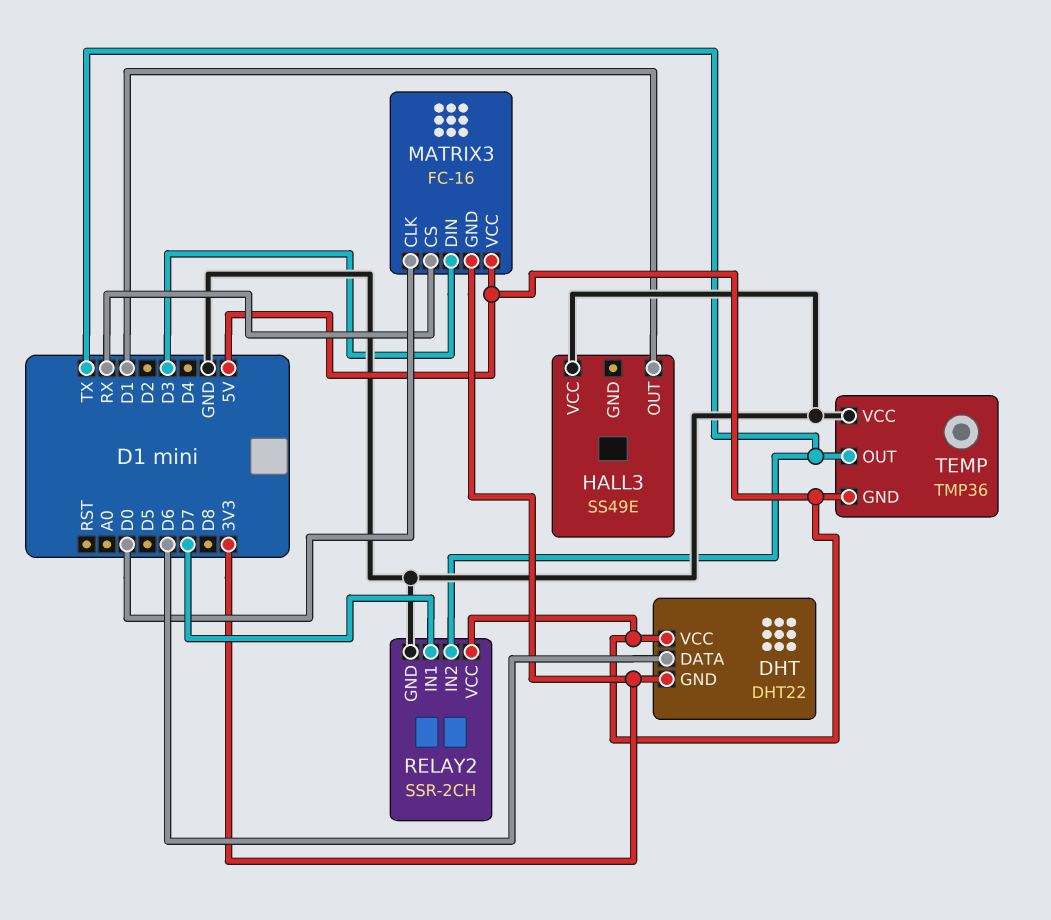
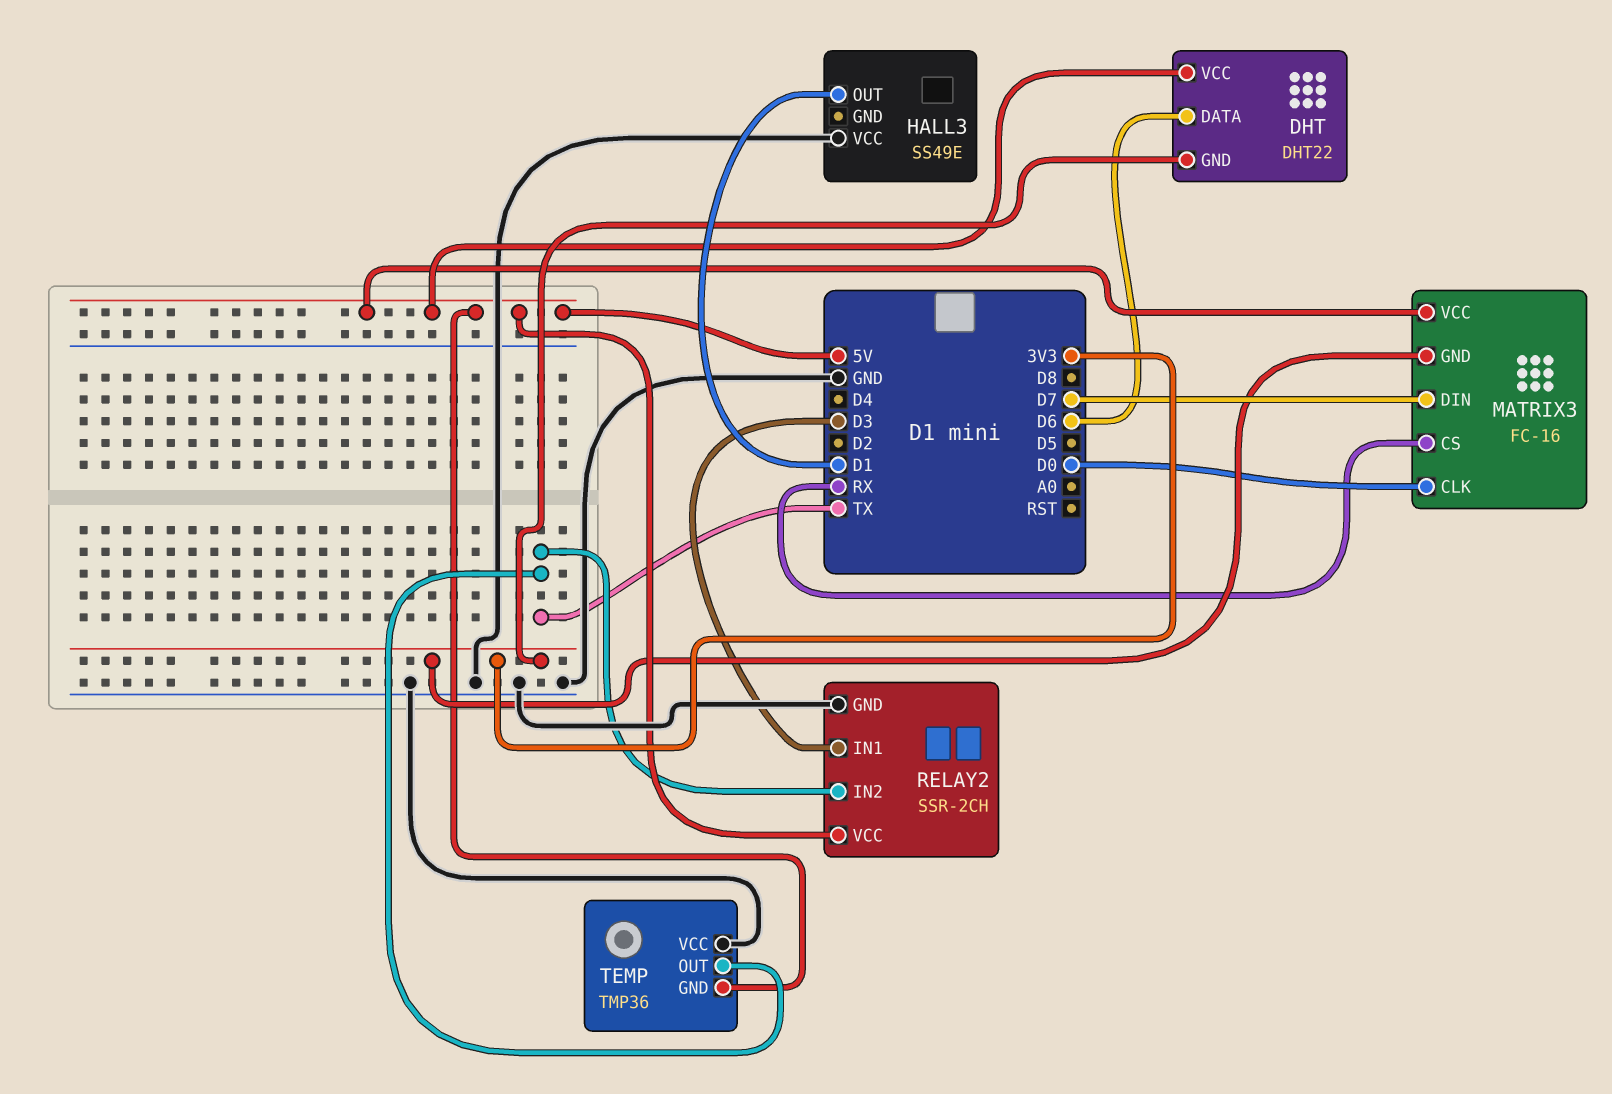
MATRIX3 pin DIN: D3 -> D7
RELAY2 pin IN1: D7 -> D3

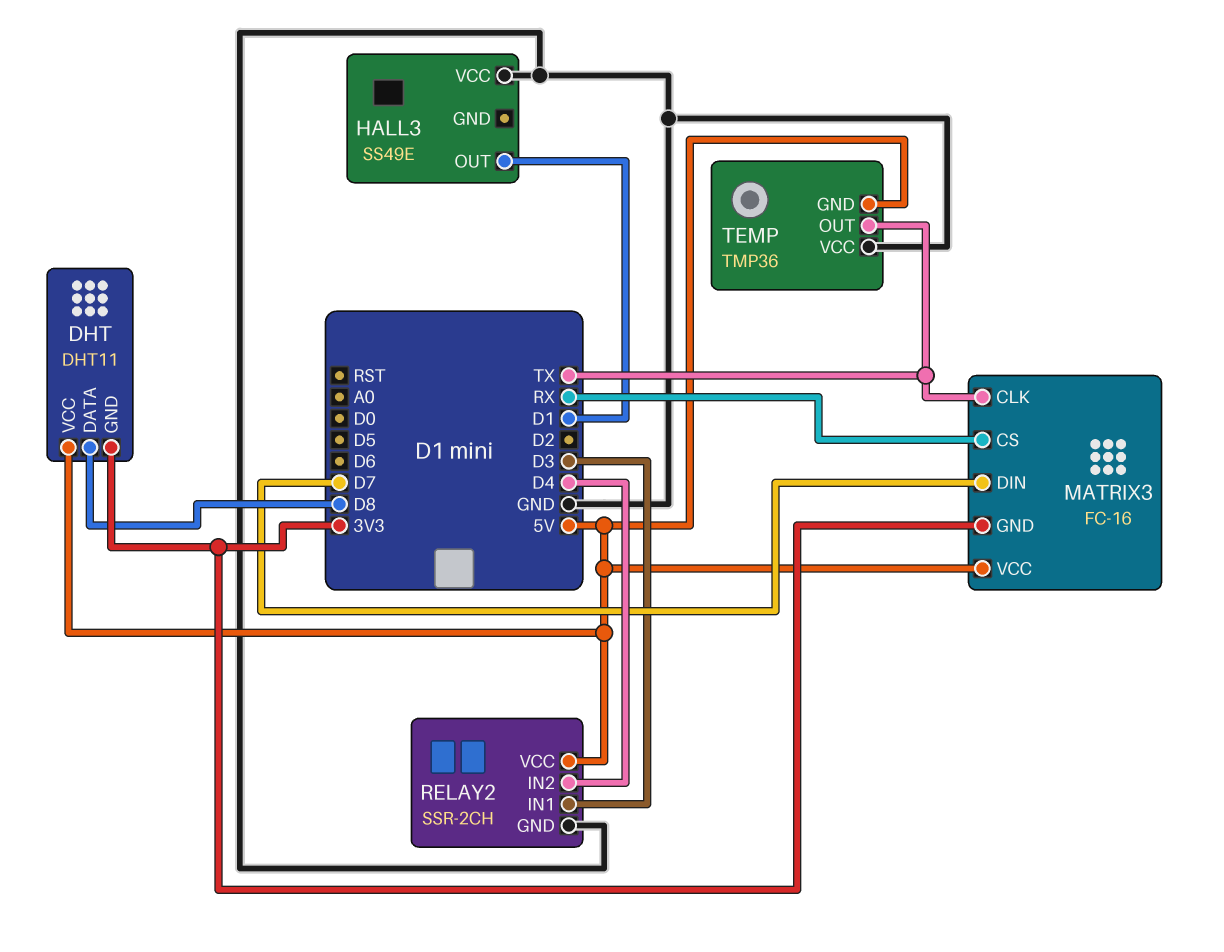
DHT: DHT22 -> DHT11
DHT pin DATA: D6 -> D8
MATRIX3 pin CLK: D0 -> TX
RELAY2 pin IN2: TX -> D4

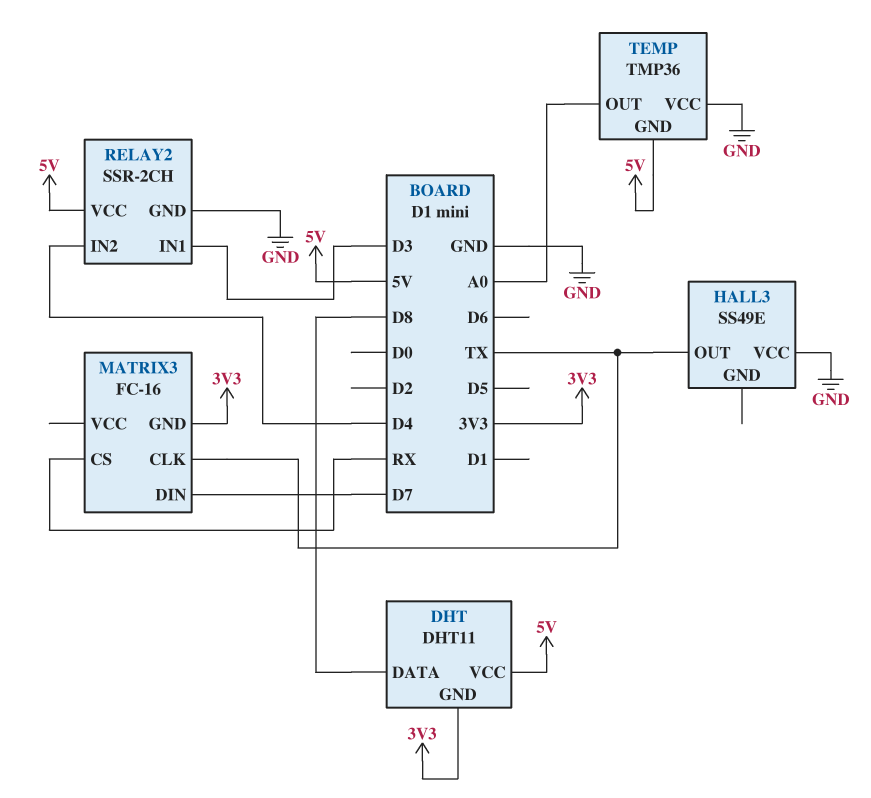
HALL3 pin OUT: D1 -> TX
MATRIX3 pin VCC: 5V -> none
TEMP pin OUT: TX -> A0

